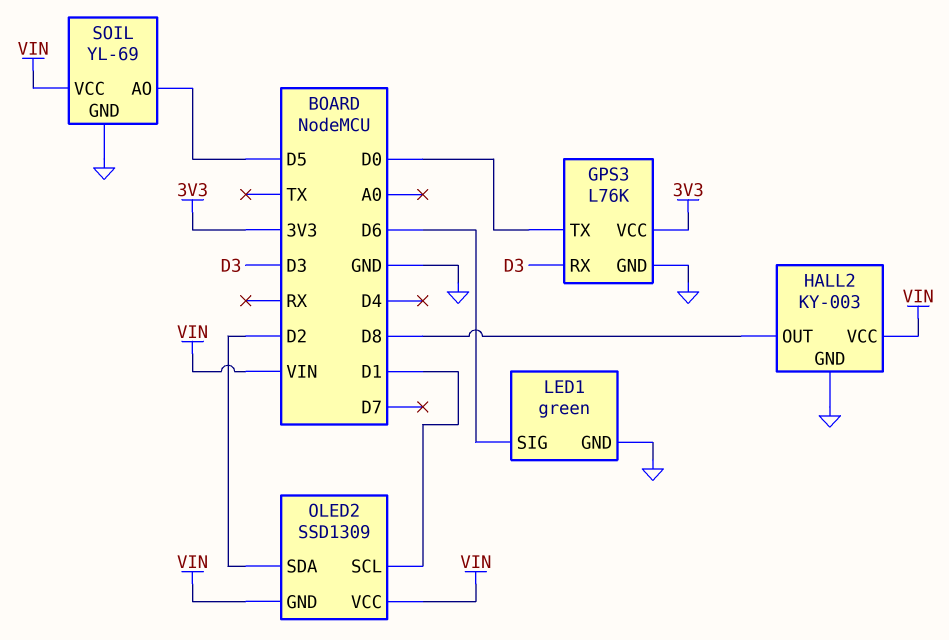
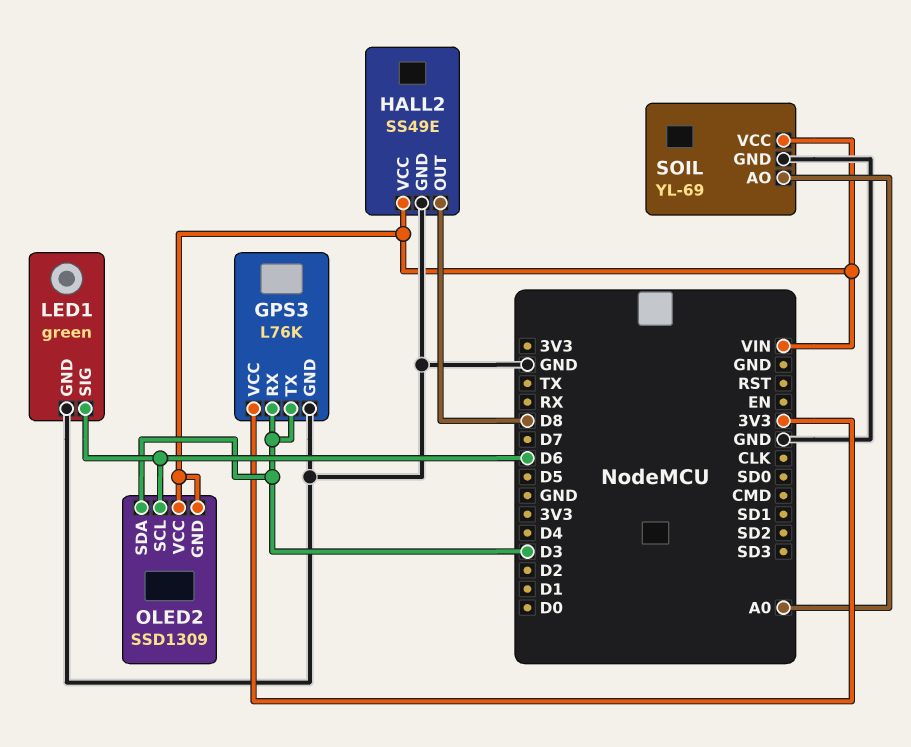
GPS3 pin TX: D0 -> D3
HALL2: KY-003 -> SS49E
OLED2 pin SCL: D1 -> D6
OLED2 pin SDA: D2 -> D3
SOIL pin AO: D5 -> A0

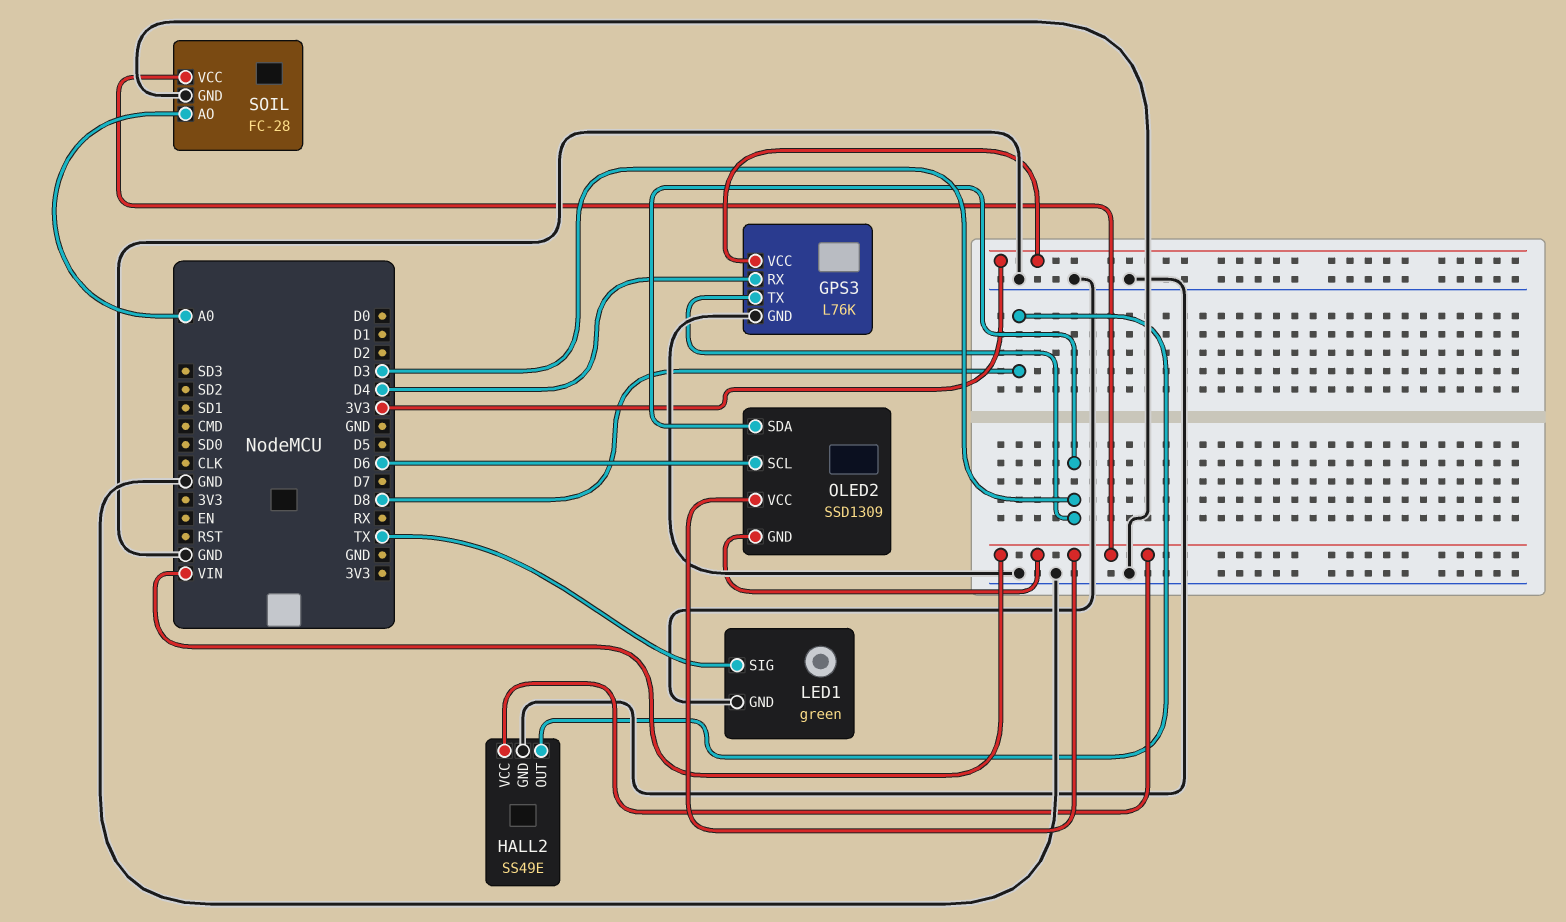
GPS3 pin RX: D3 -> D4
LED1 pin SIG: D6 -> TX
SOIL: YL-69 -> FC-28

